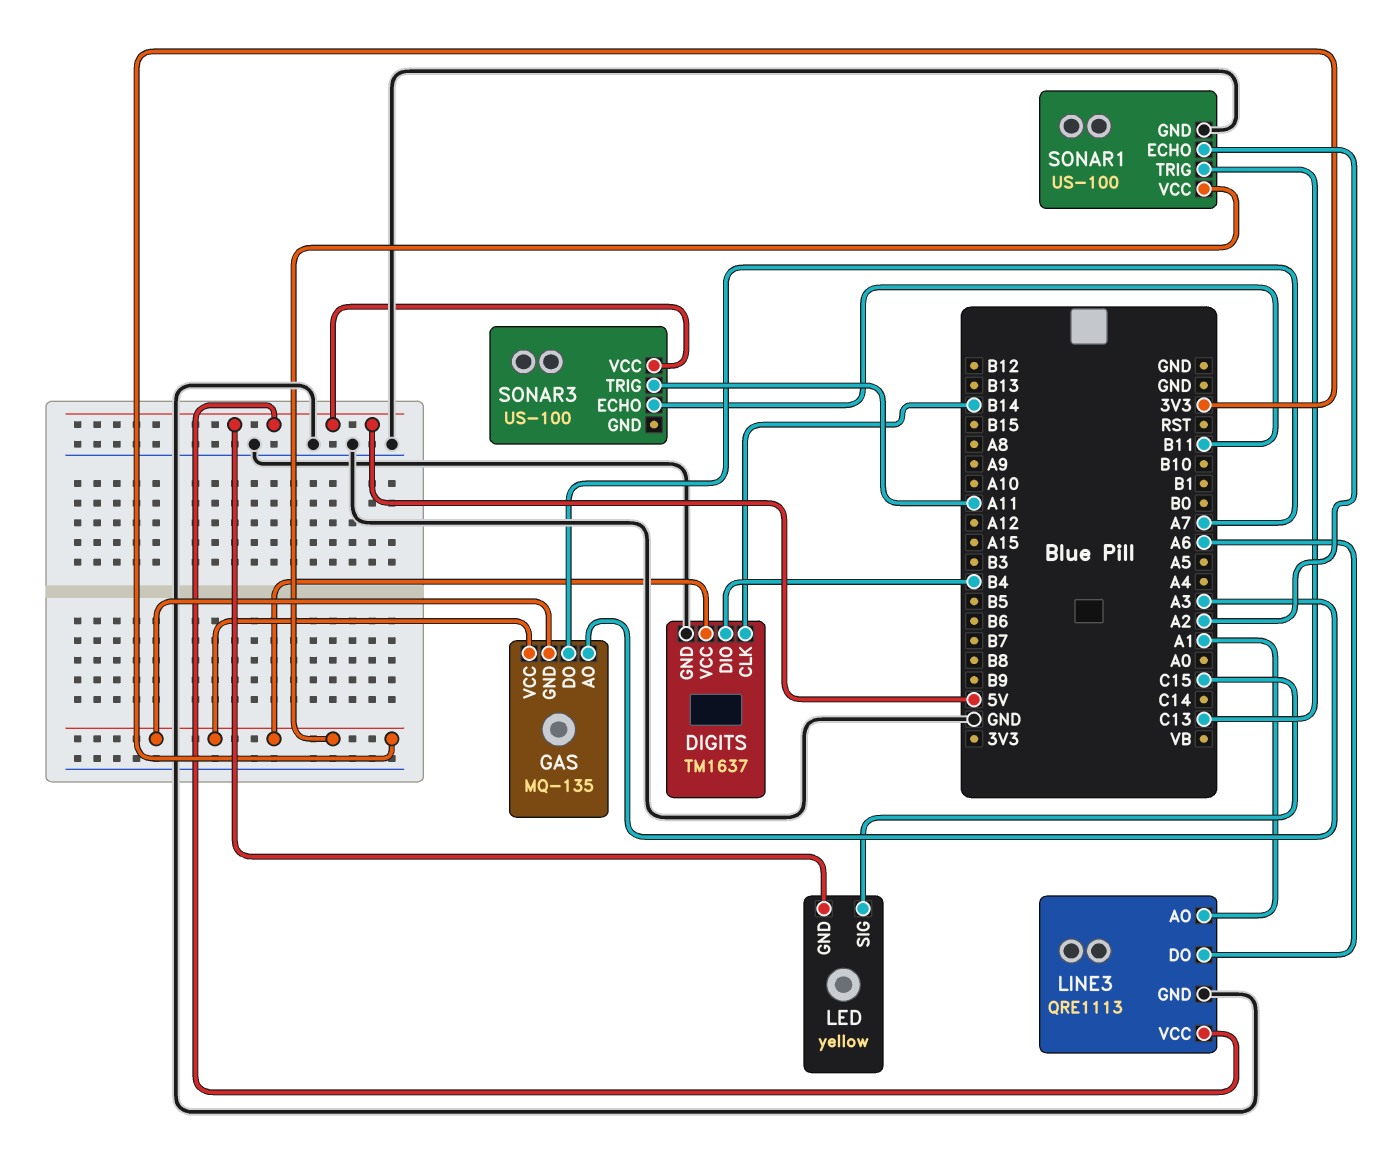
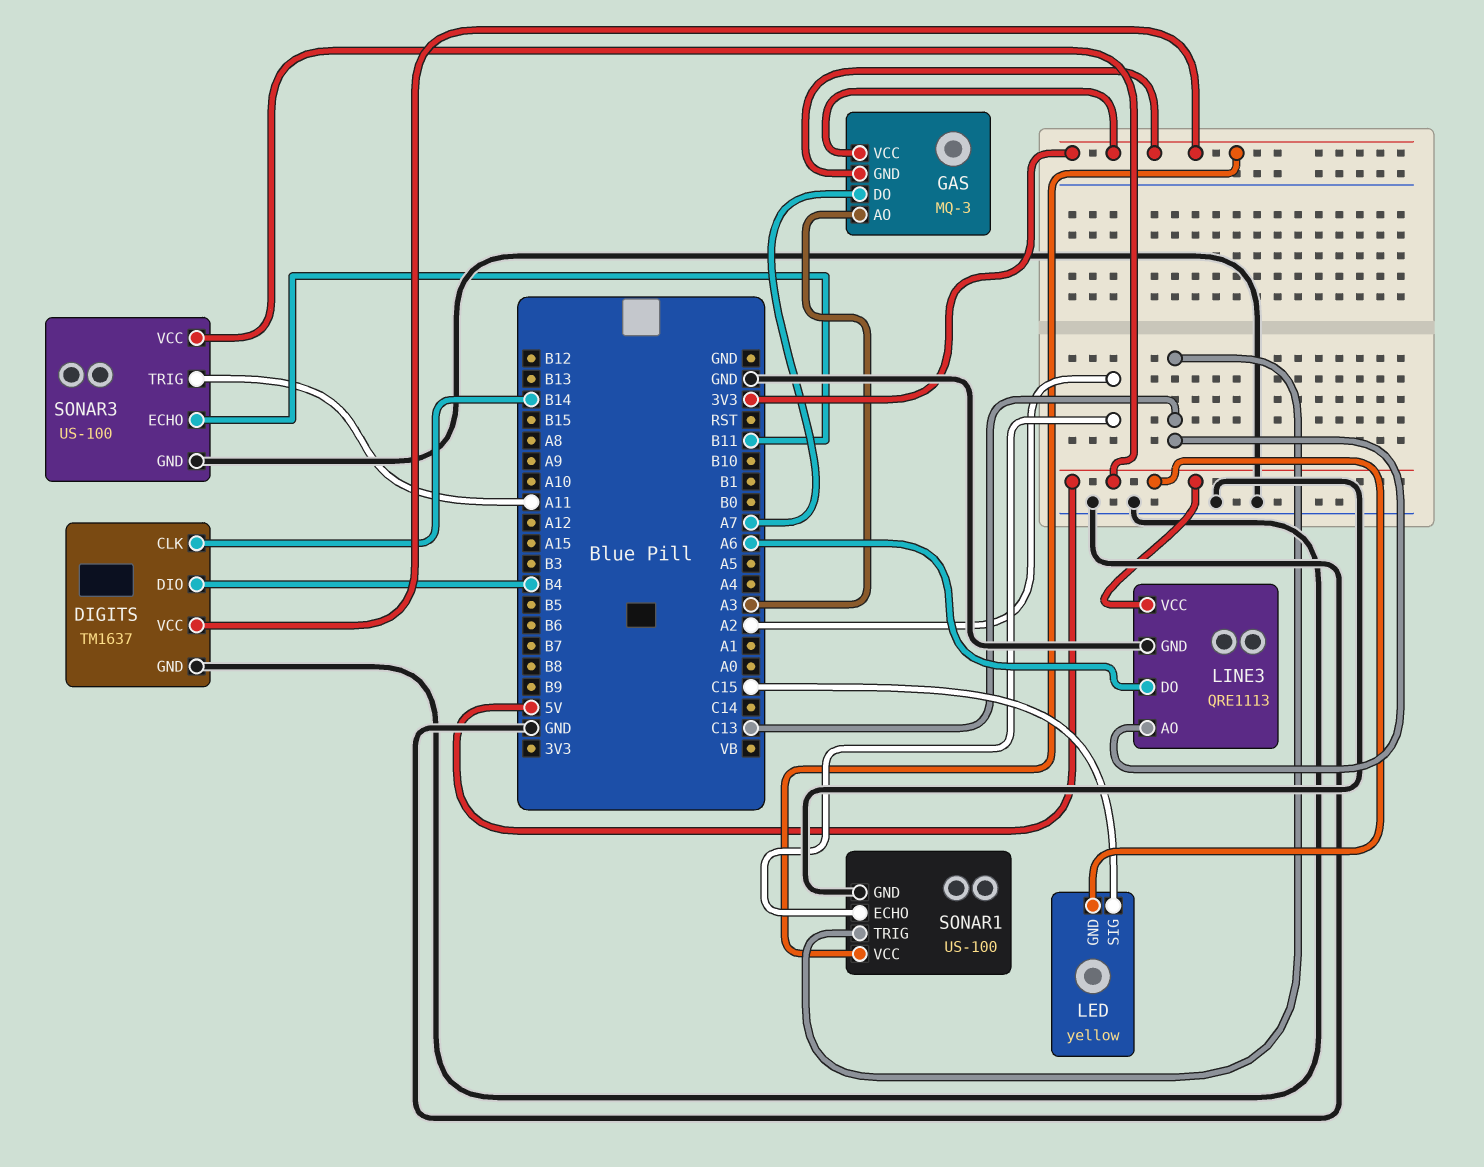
GAS: MQ-135 -> MQ-3
LINE3 pin AO: A1 -> C13
SONAR3 pin GND: none -> GND

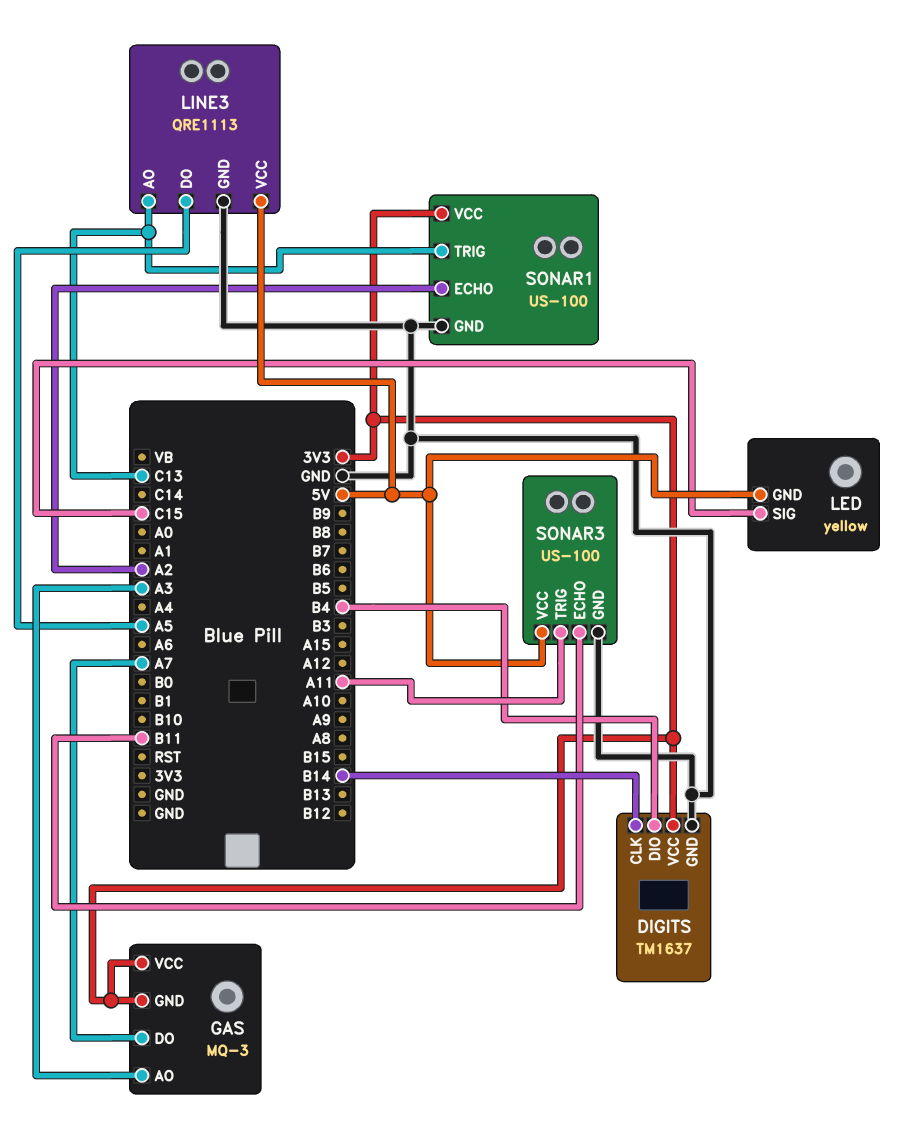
LINE3 pin DO: A6 -> A5

